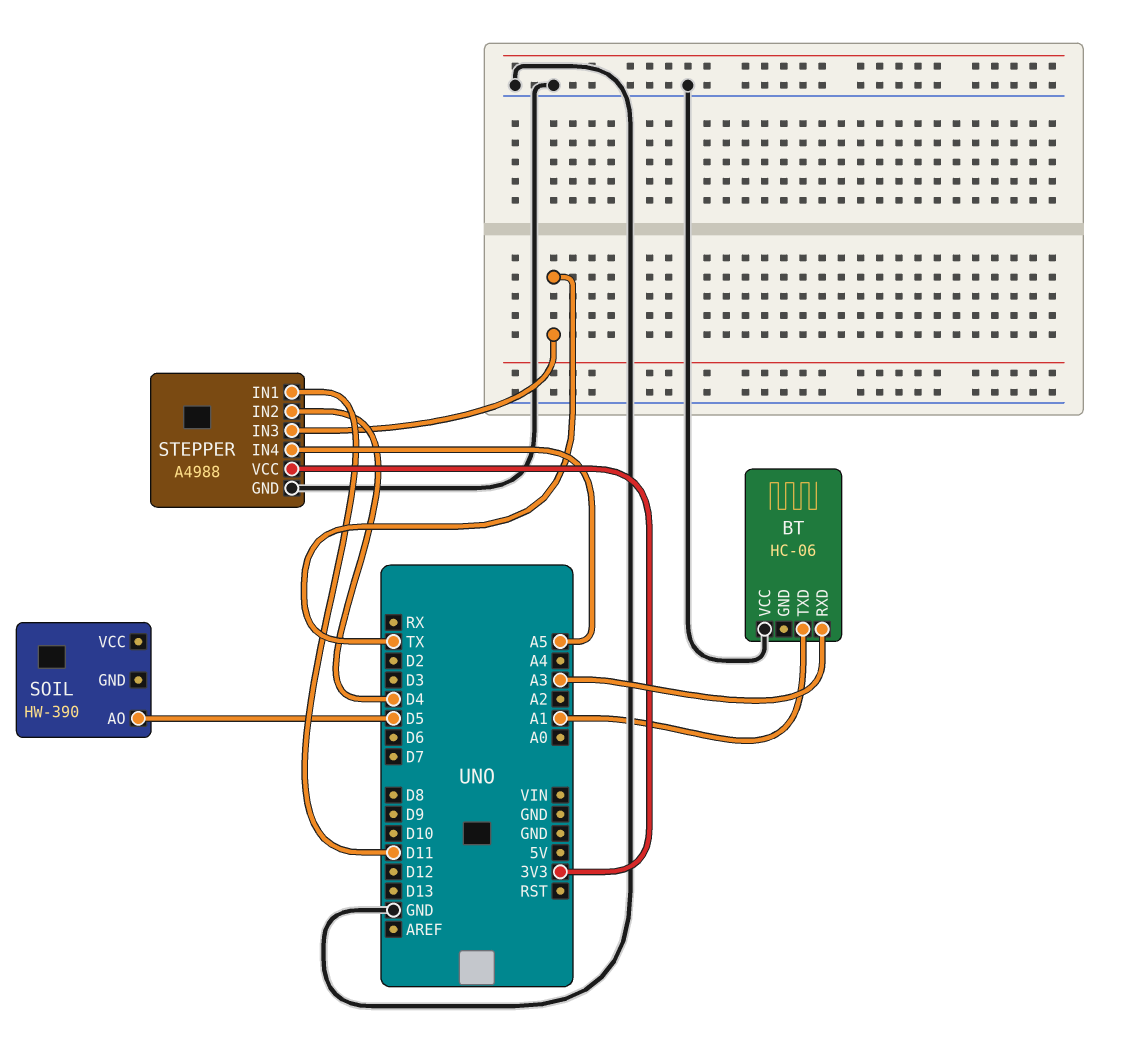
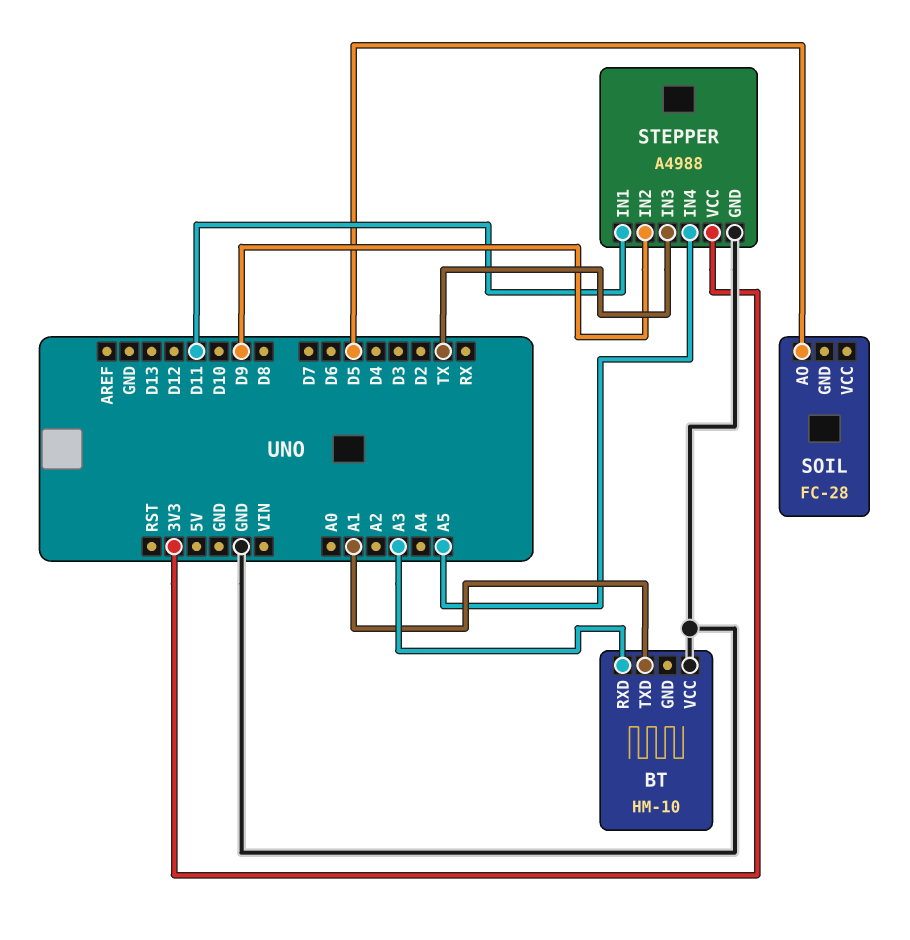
BT: HC-06 -> HM-10
SOIL: HW-390 -> FC-28
STEPPER pin IN2: D4 -> D9

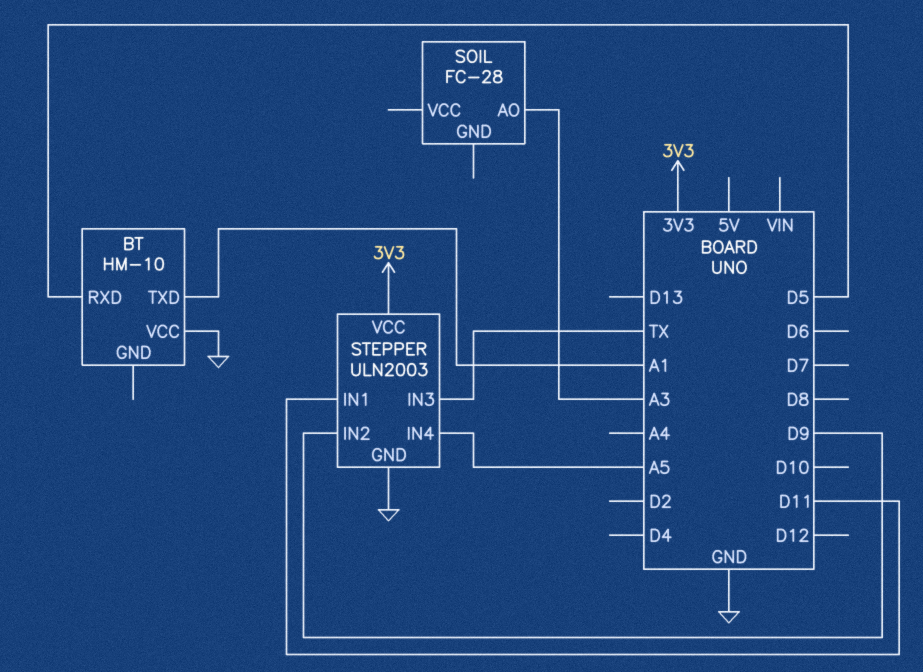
BT pin RXD: A3 -> D5
SOIL pin AO: D5 -> A3
STEPPER: A4988 -> ULN2003

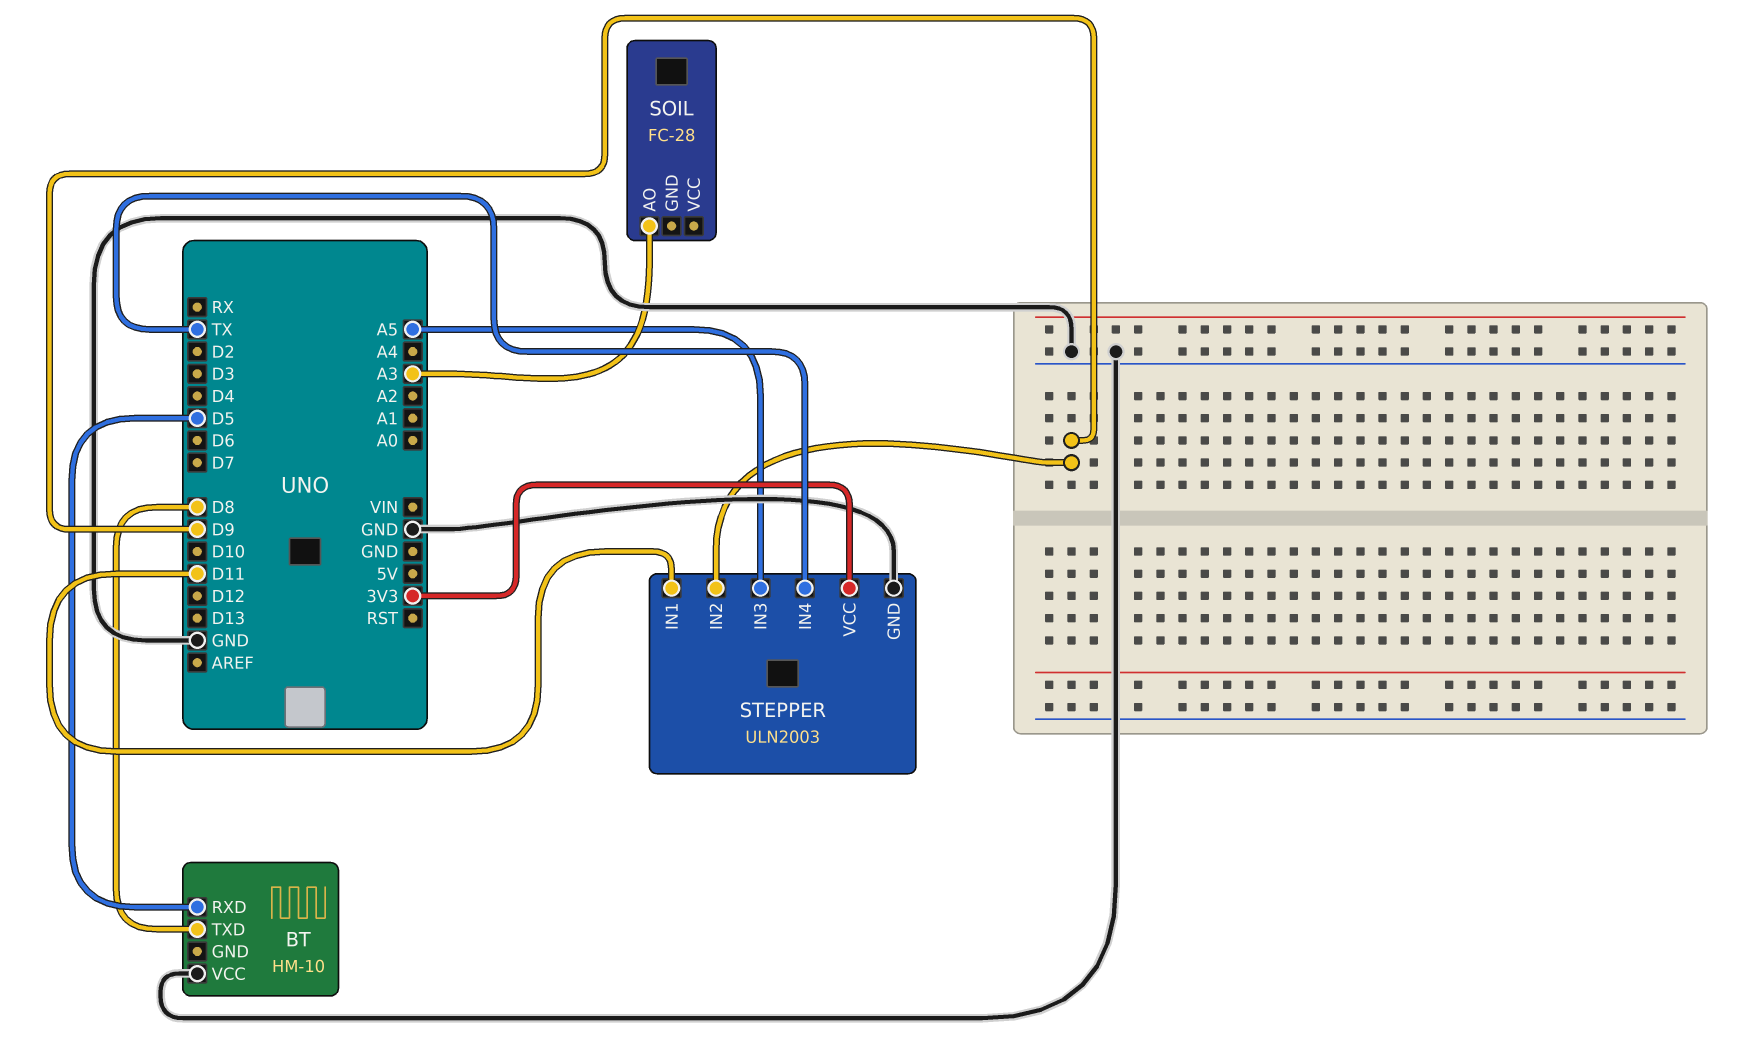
BT pin TXD: A1 -> D8
STEPPER pin IN3: TX -> A5
STEPPER pin IN4: A5 -> TX

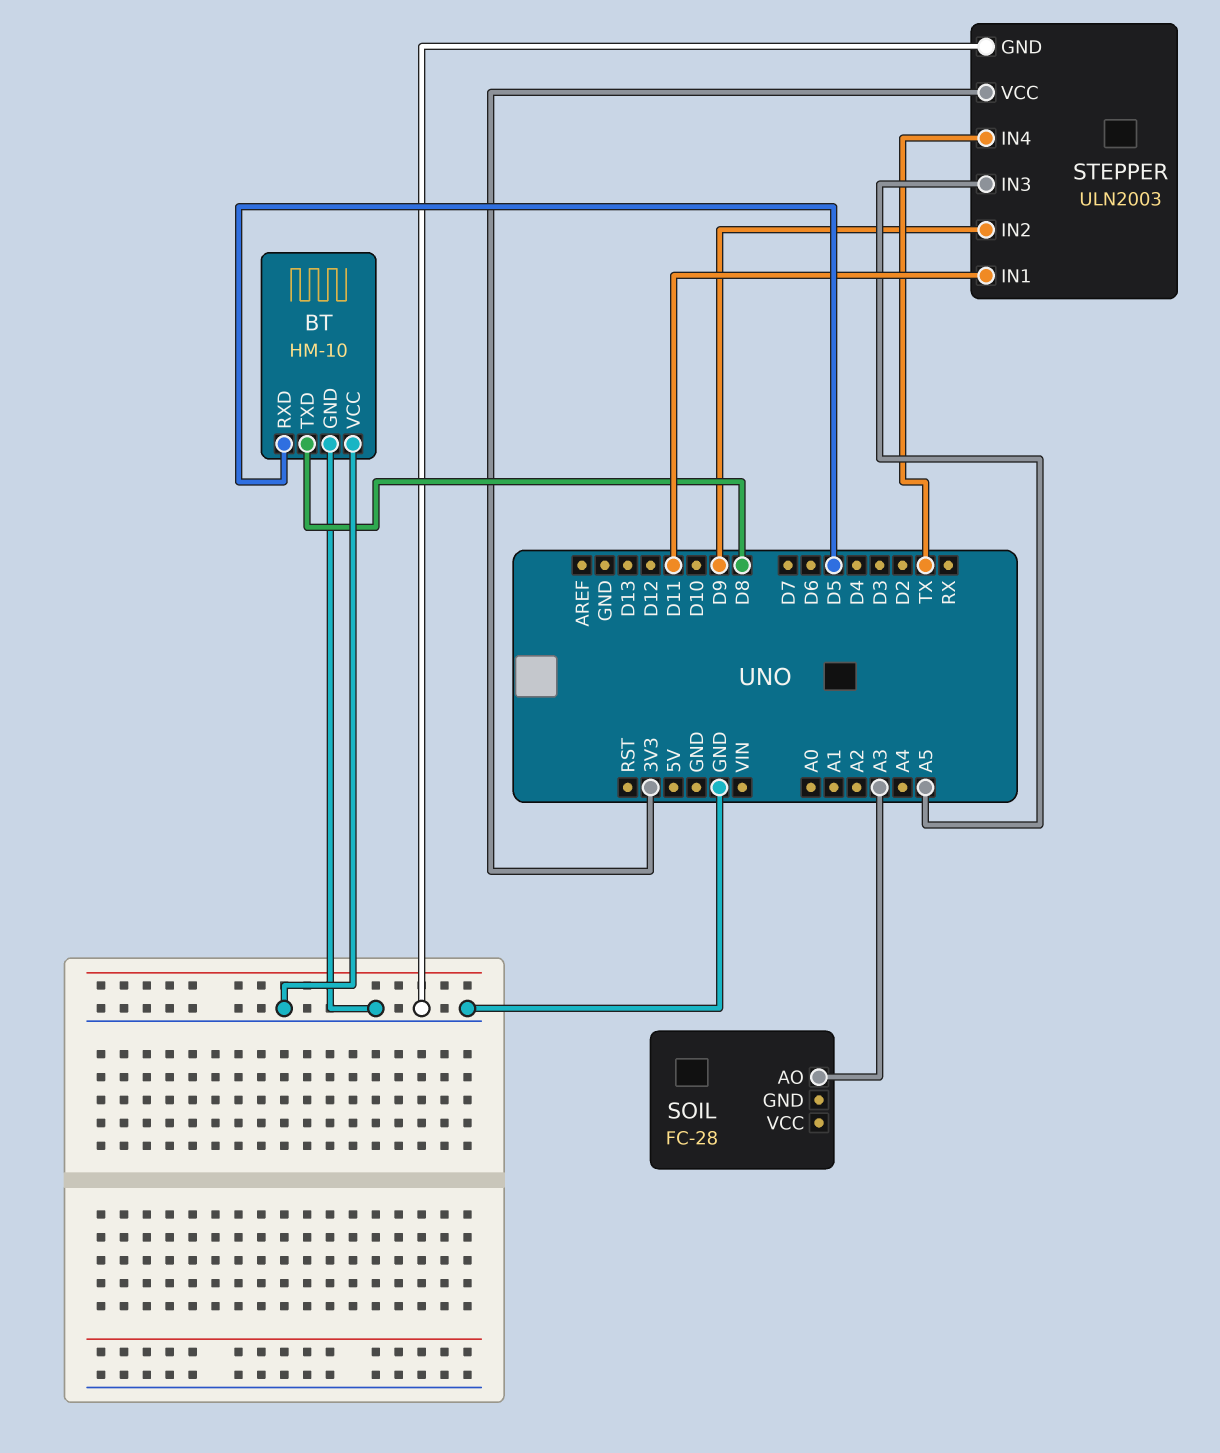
BT pin GND: none -> GND

